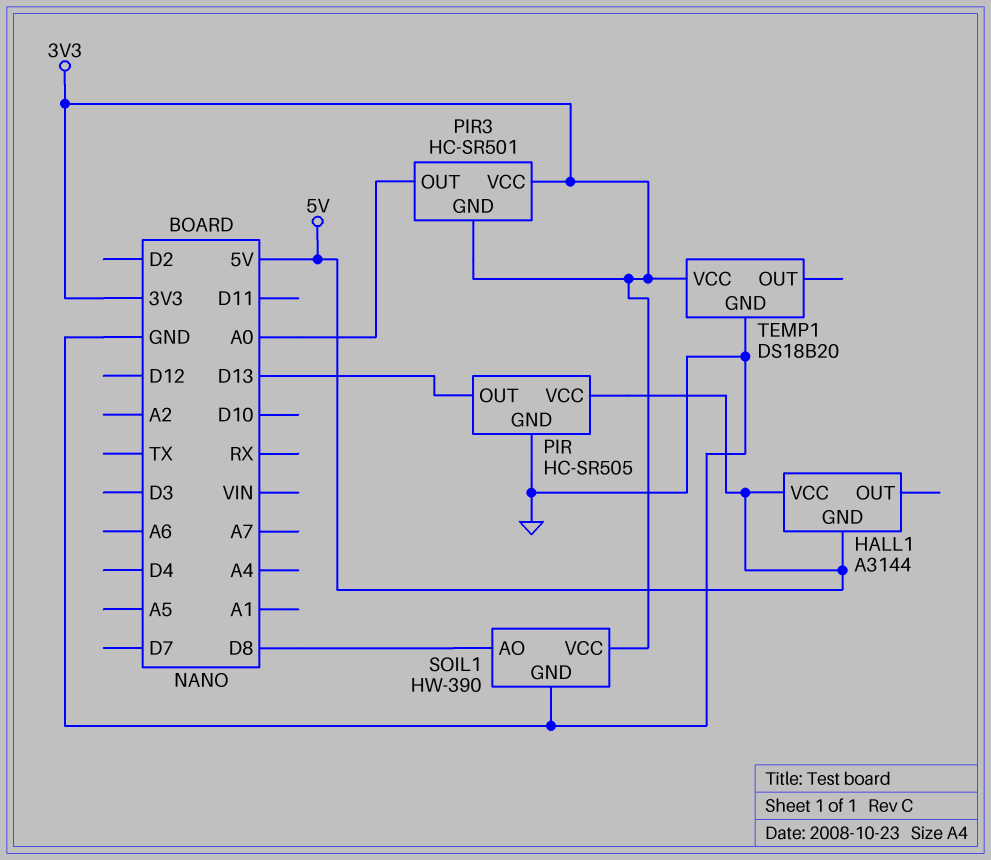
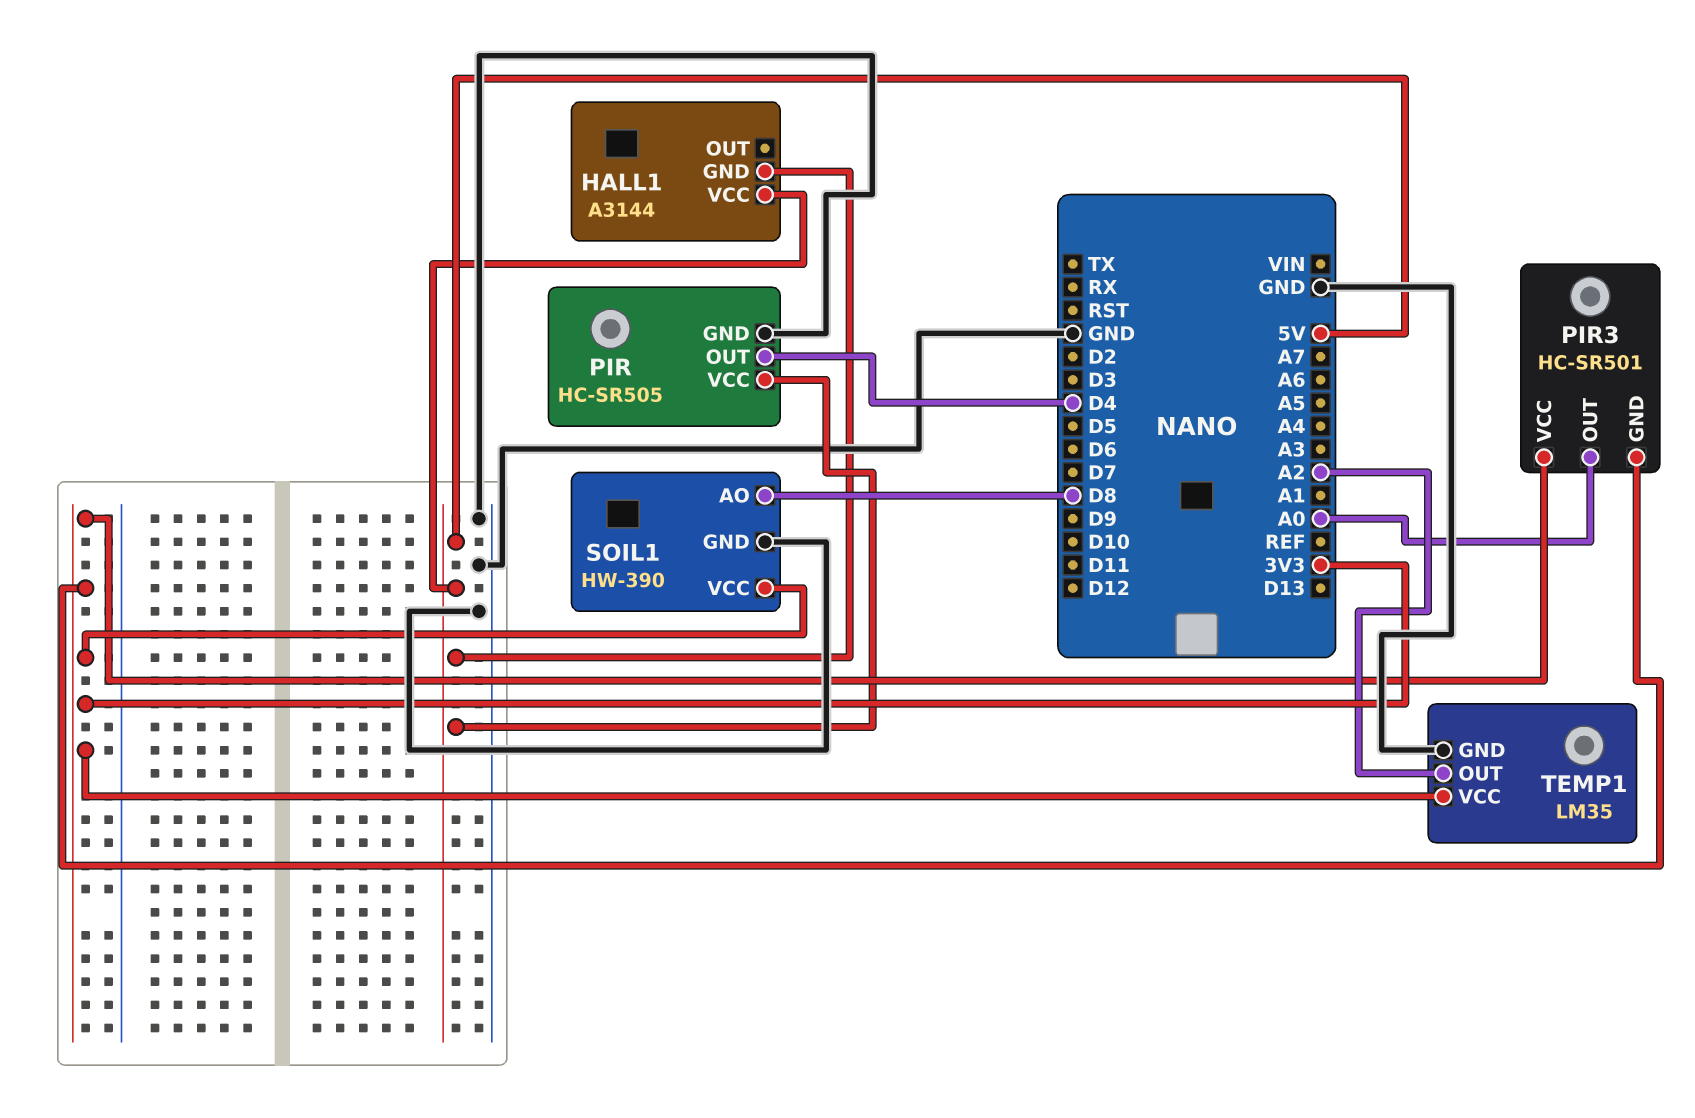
PIR pin OUT: D13 -> D4
TEMP1: DS18B20 -> LM35
TEMP1 pin OUT: none -> A2

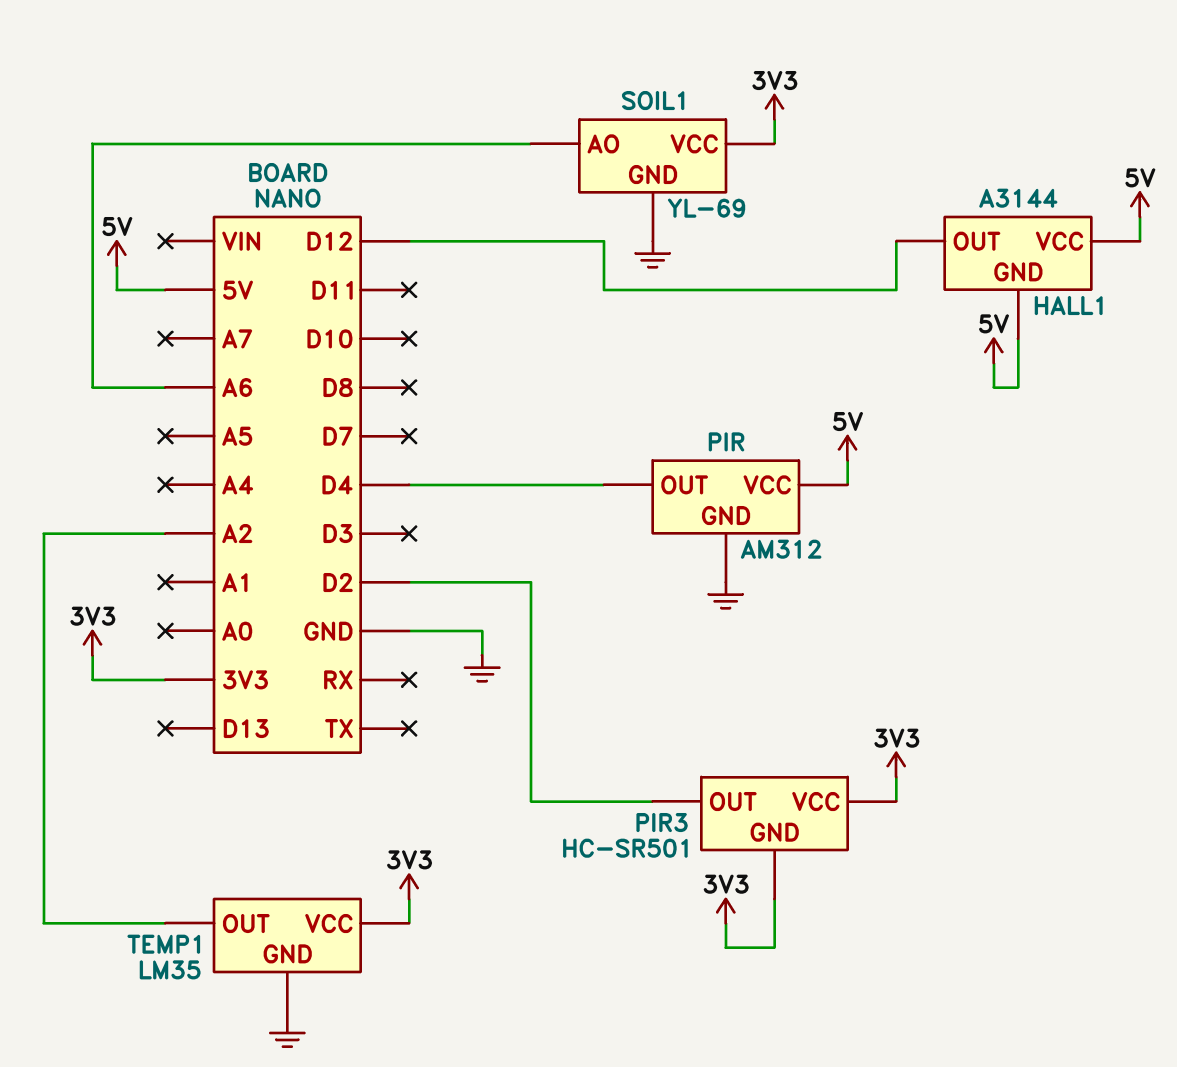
HALL1 pin OUT: none -> D12
PIR: HC-SR505 -> AM312
PIR3 pin OUT: A0 -> D2
SOIL1: HW-390 -> YL-69
SOIL1 pin AO: D8 -> A6

